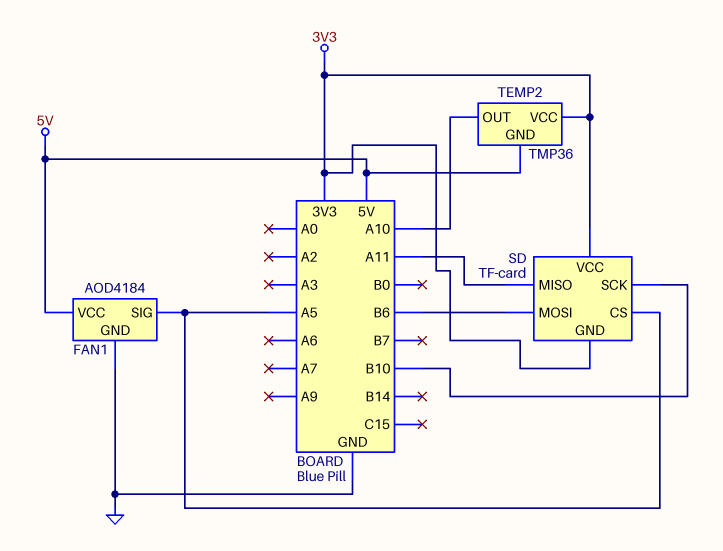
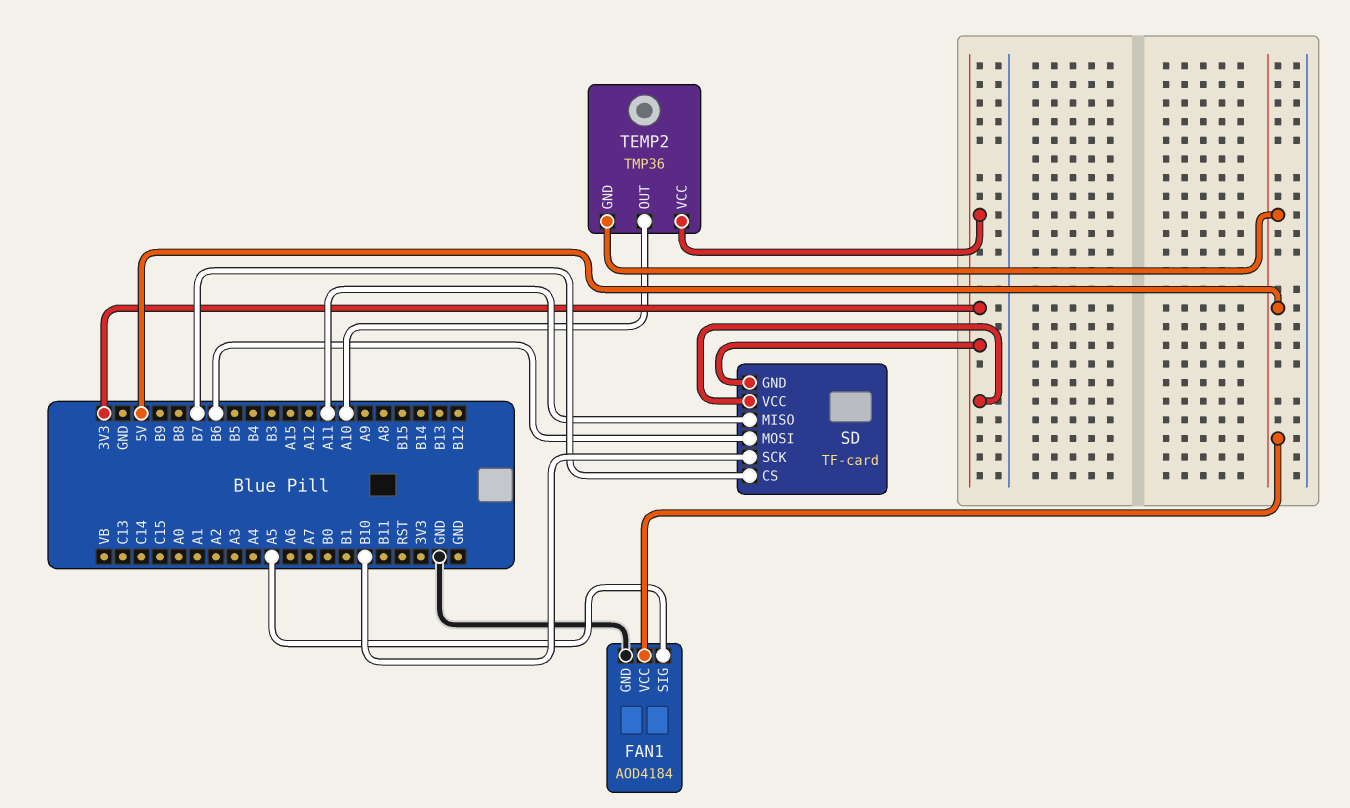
SD pin CS: A5 -> B7

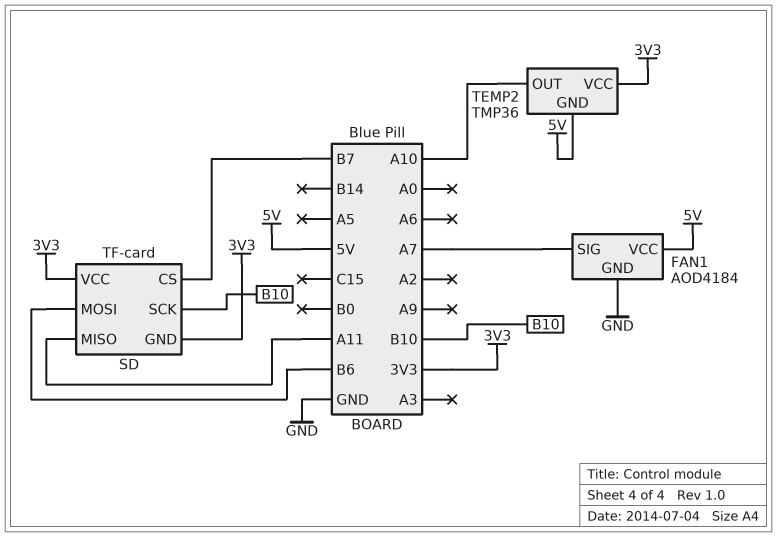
FAN1 pin SIG: A5 -> A7

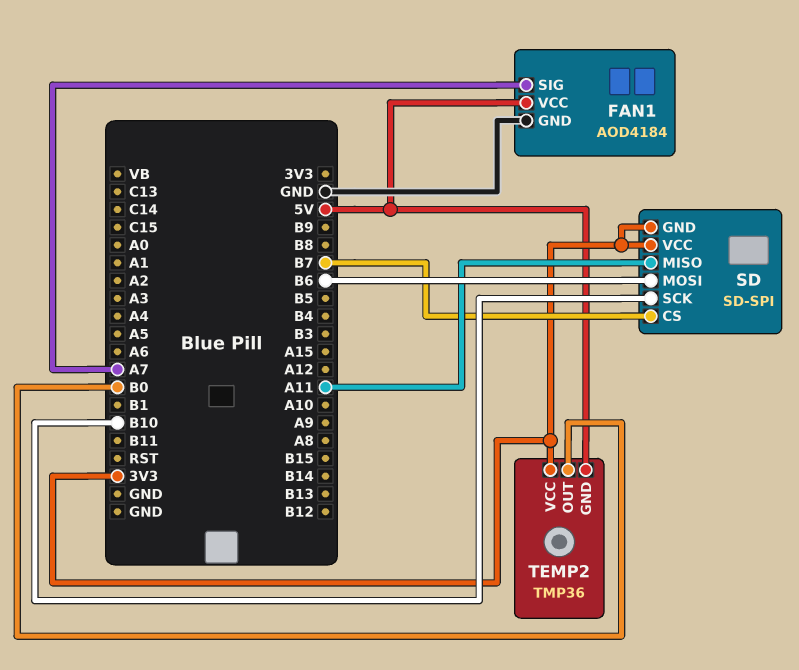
SD: TF-card -> SD-SPI
TEMP2 pin OUT: A10 -> B0

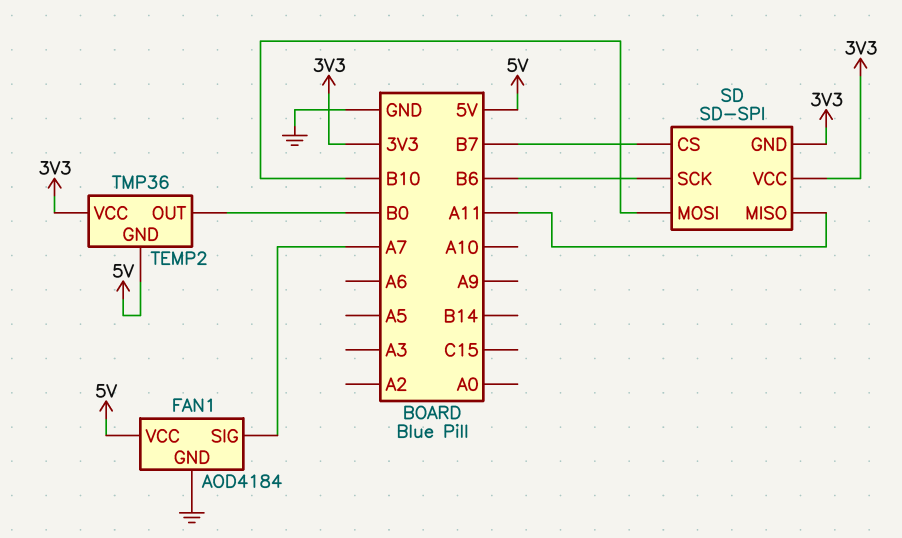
SD pin MOSI: B6 -> B10
SD pin SCK: B10 -> B6

